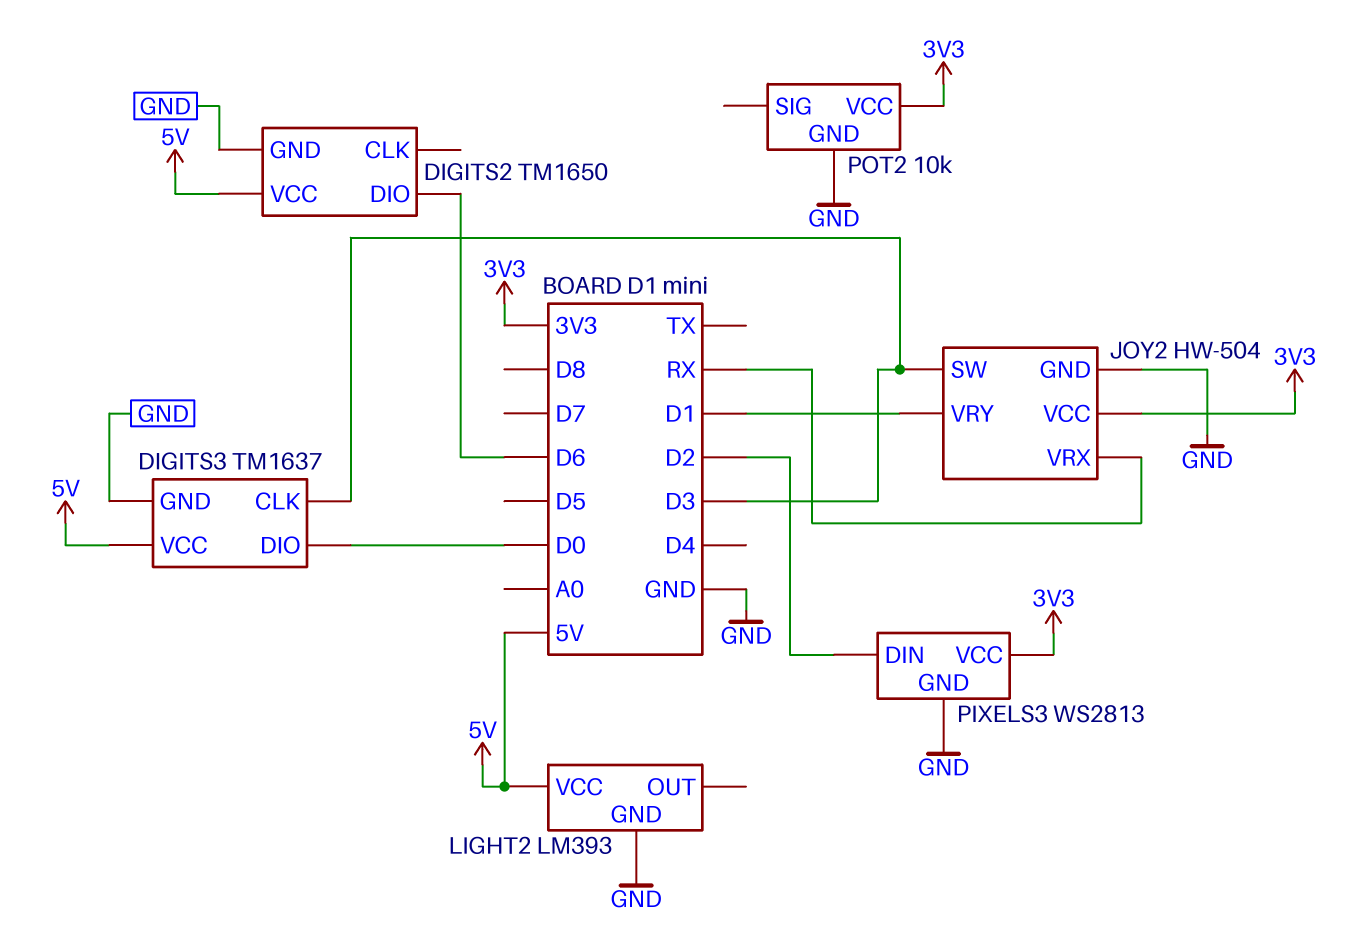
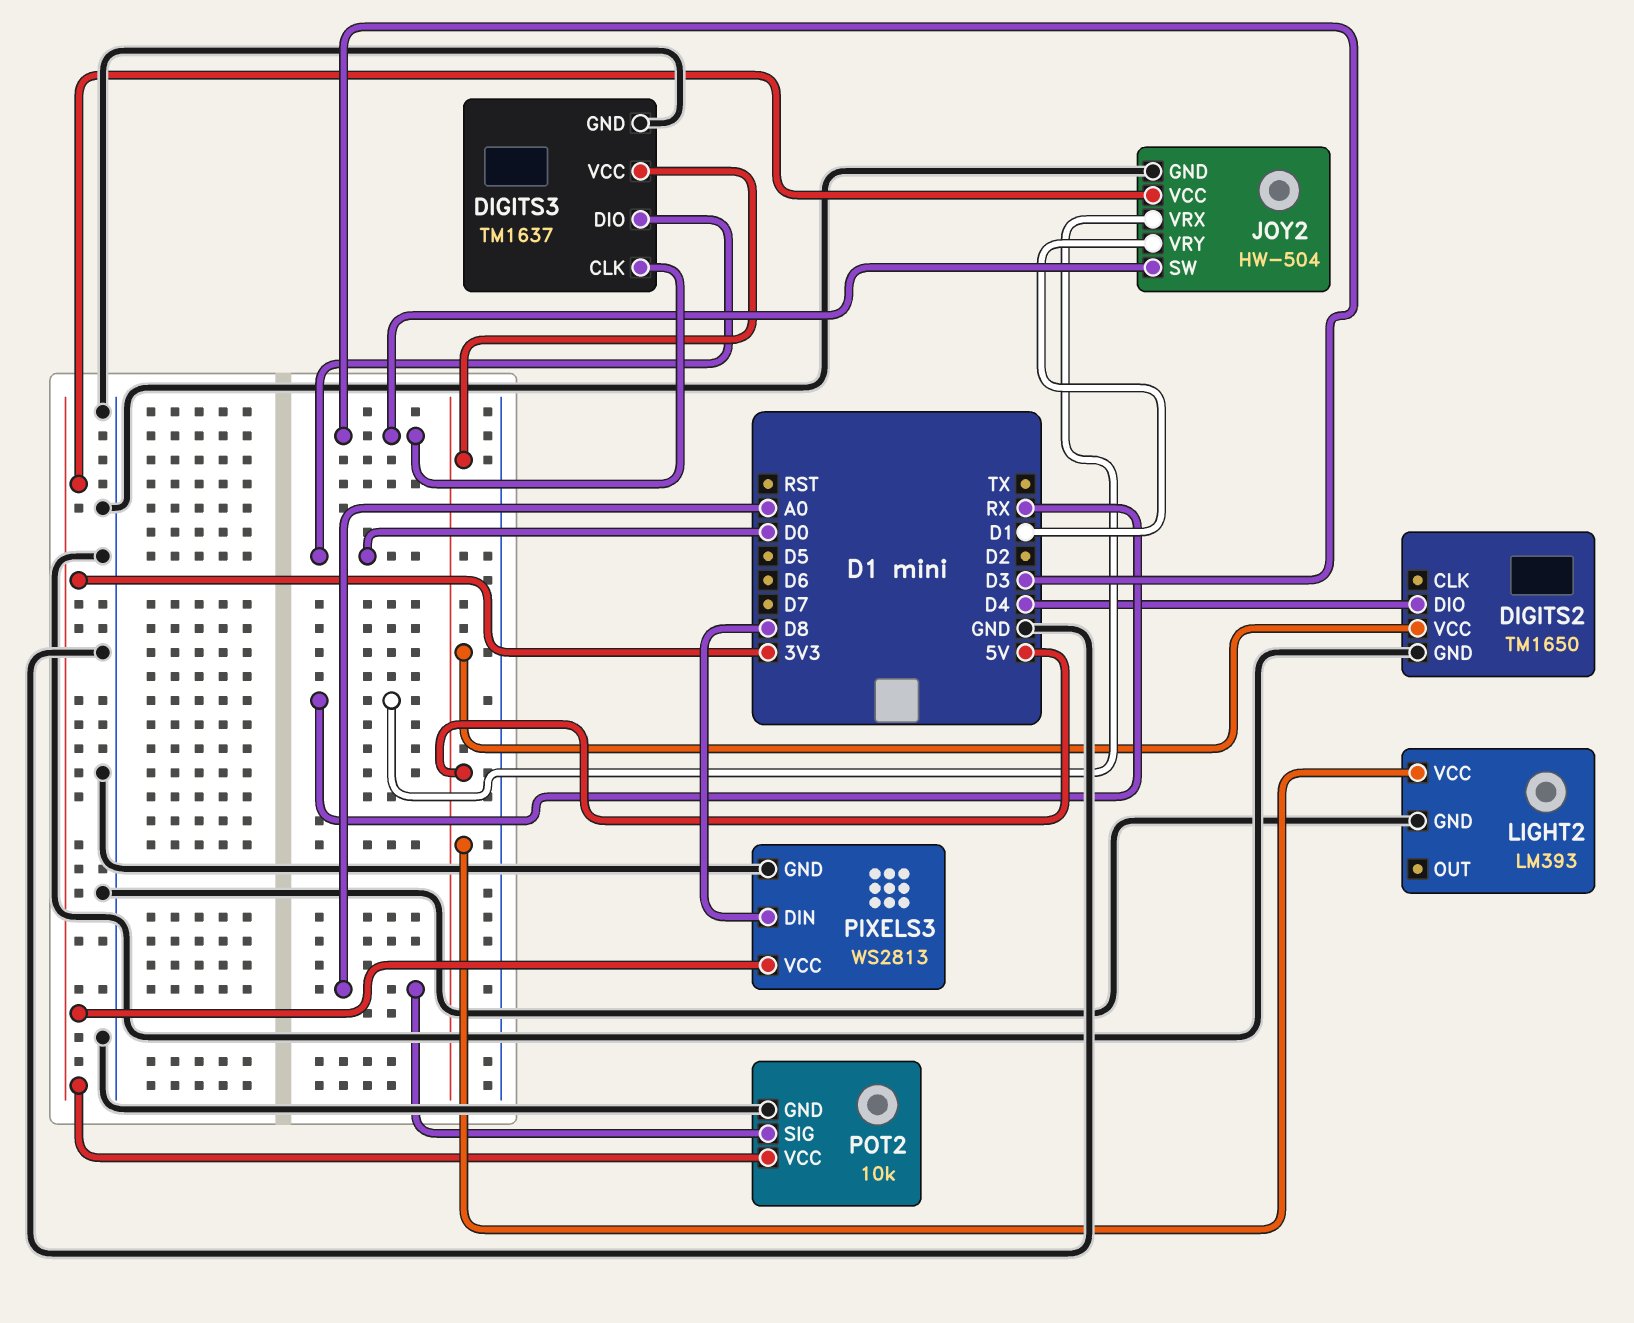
DIGITS2 pin DIO: D6 -> D4
PIXELS3 pin DIN: D2 -> D8
POT2 pin SIG: none -> A0

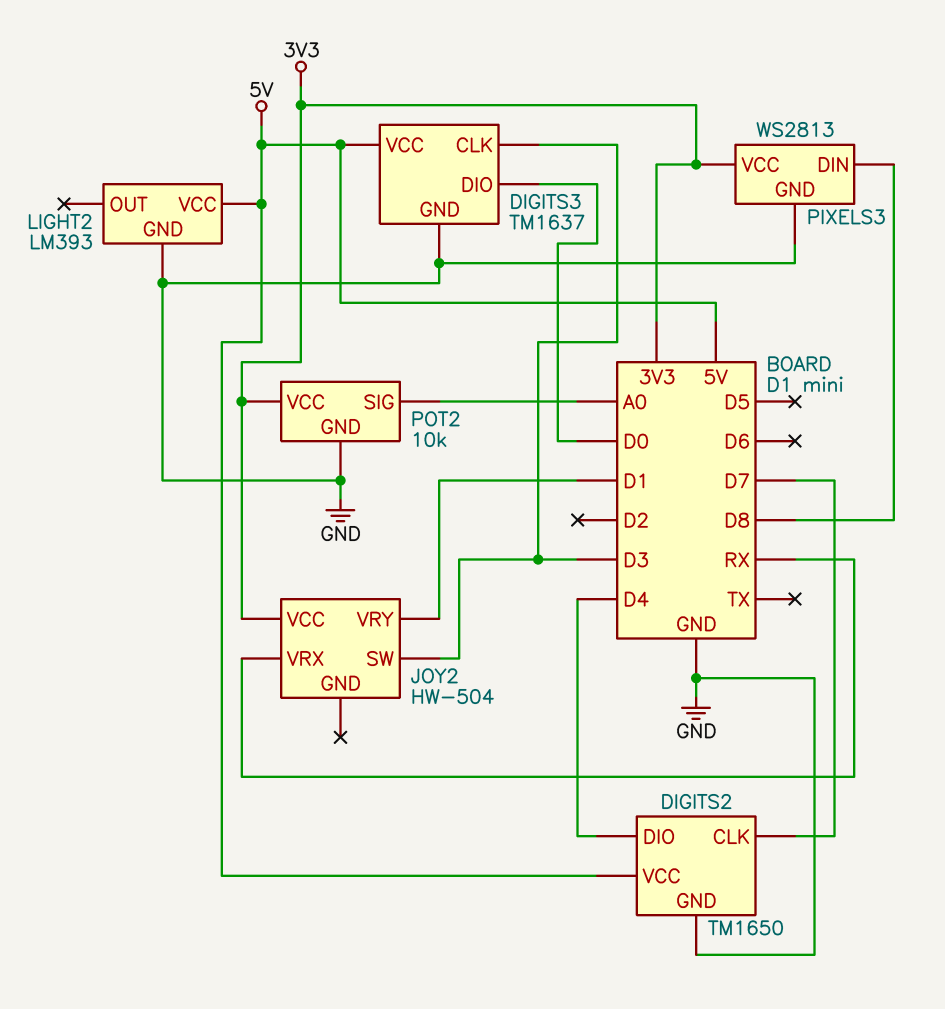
DIGITS2 pin CLK: none -> D7
JOY2 pin GND: GND -> none

